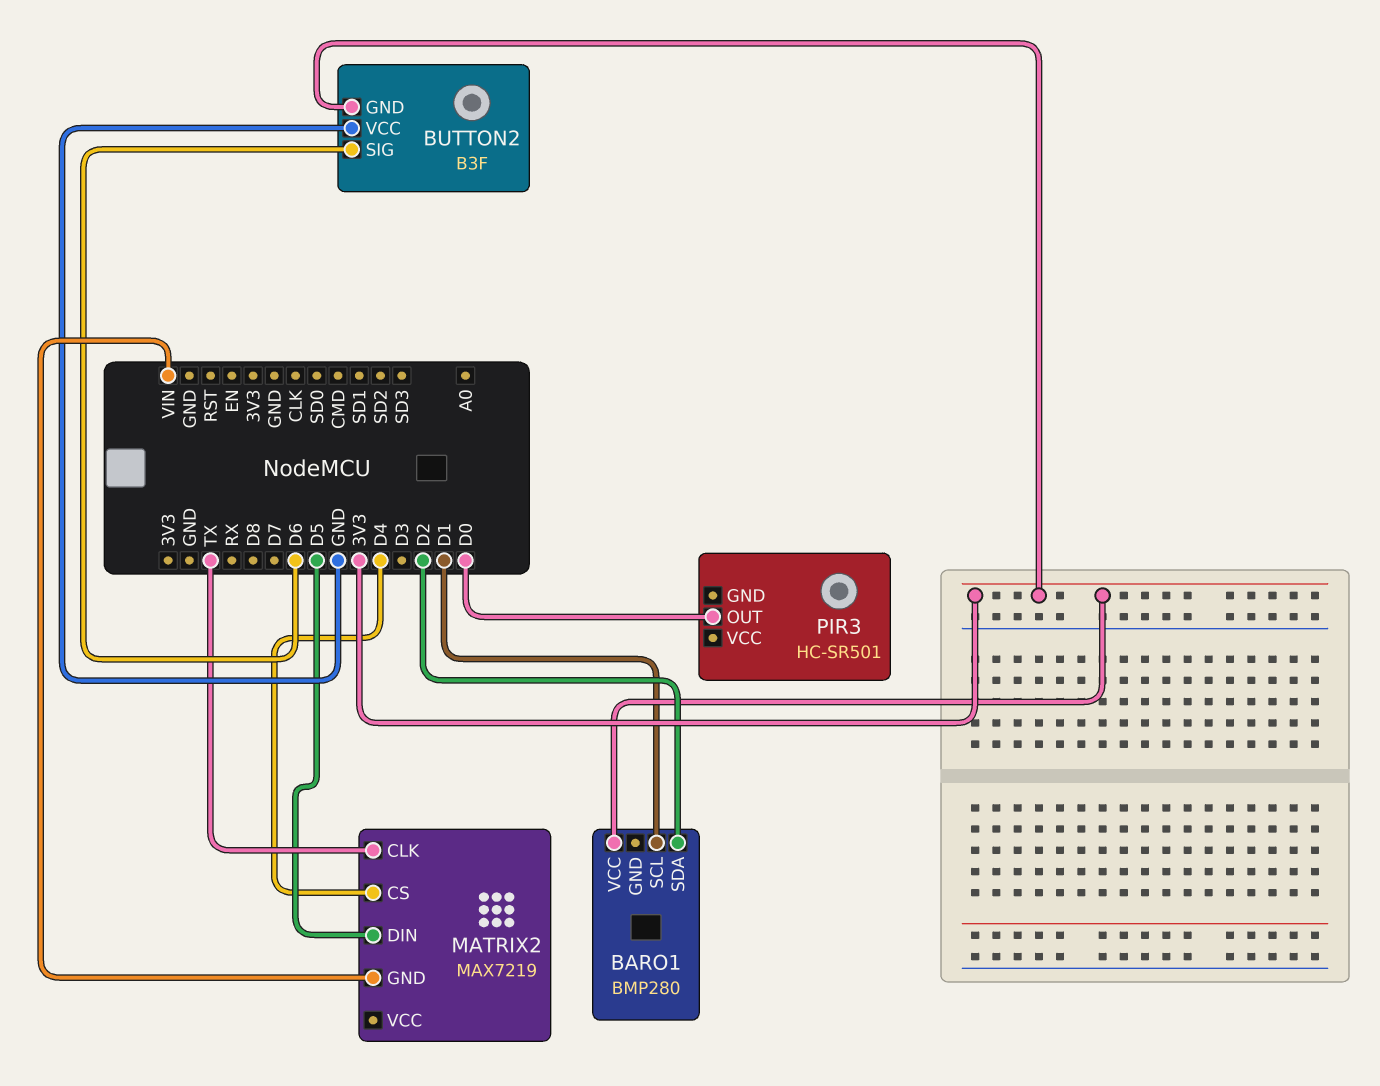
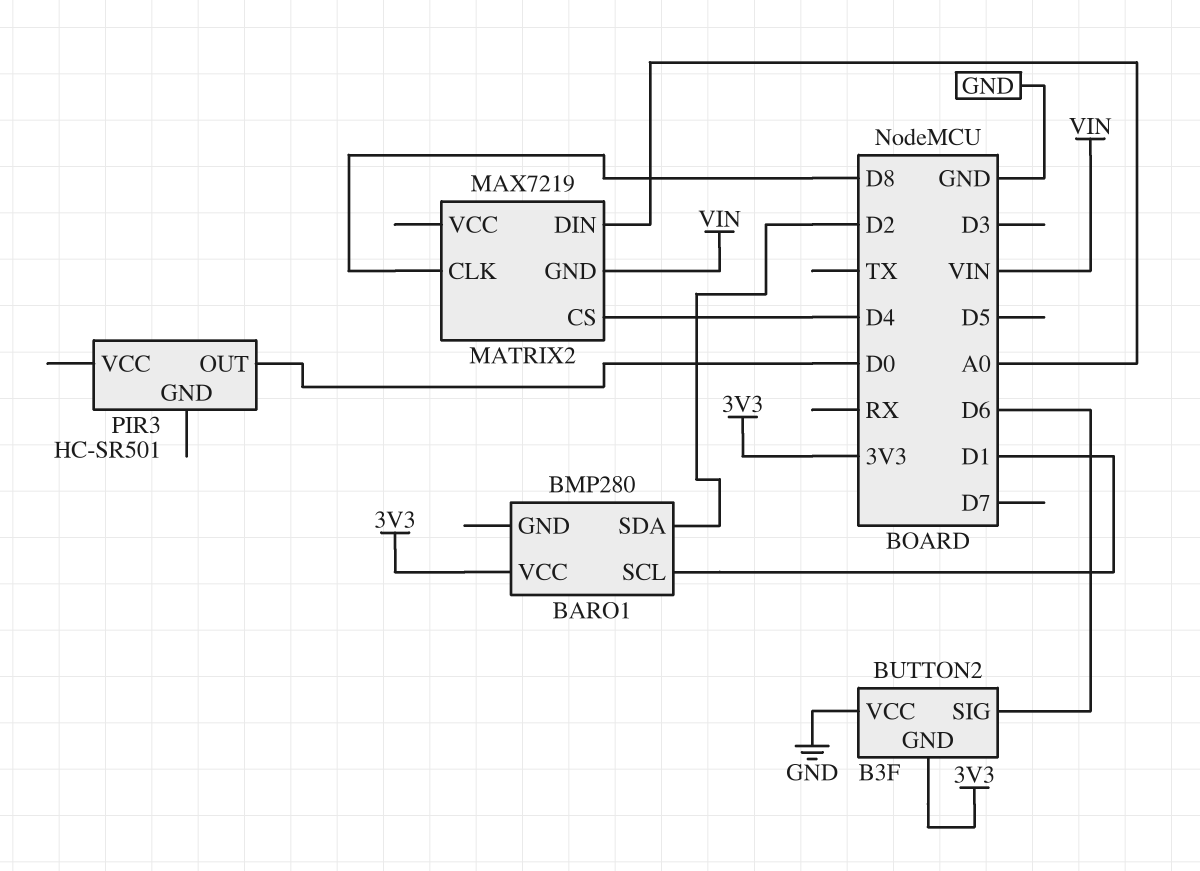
MATRIX2 pin CLK: TX -> D8
MATRIX2 pin DIN: D5 -> A0

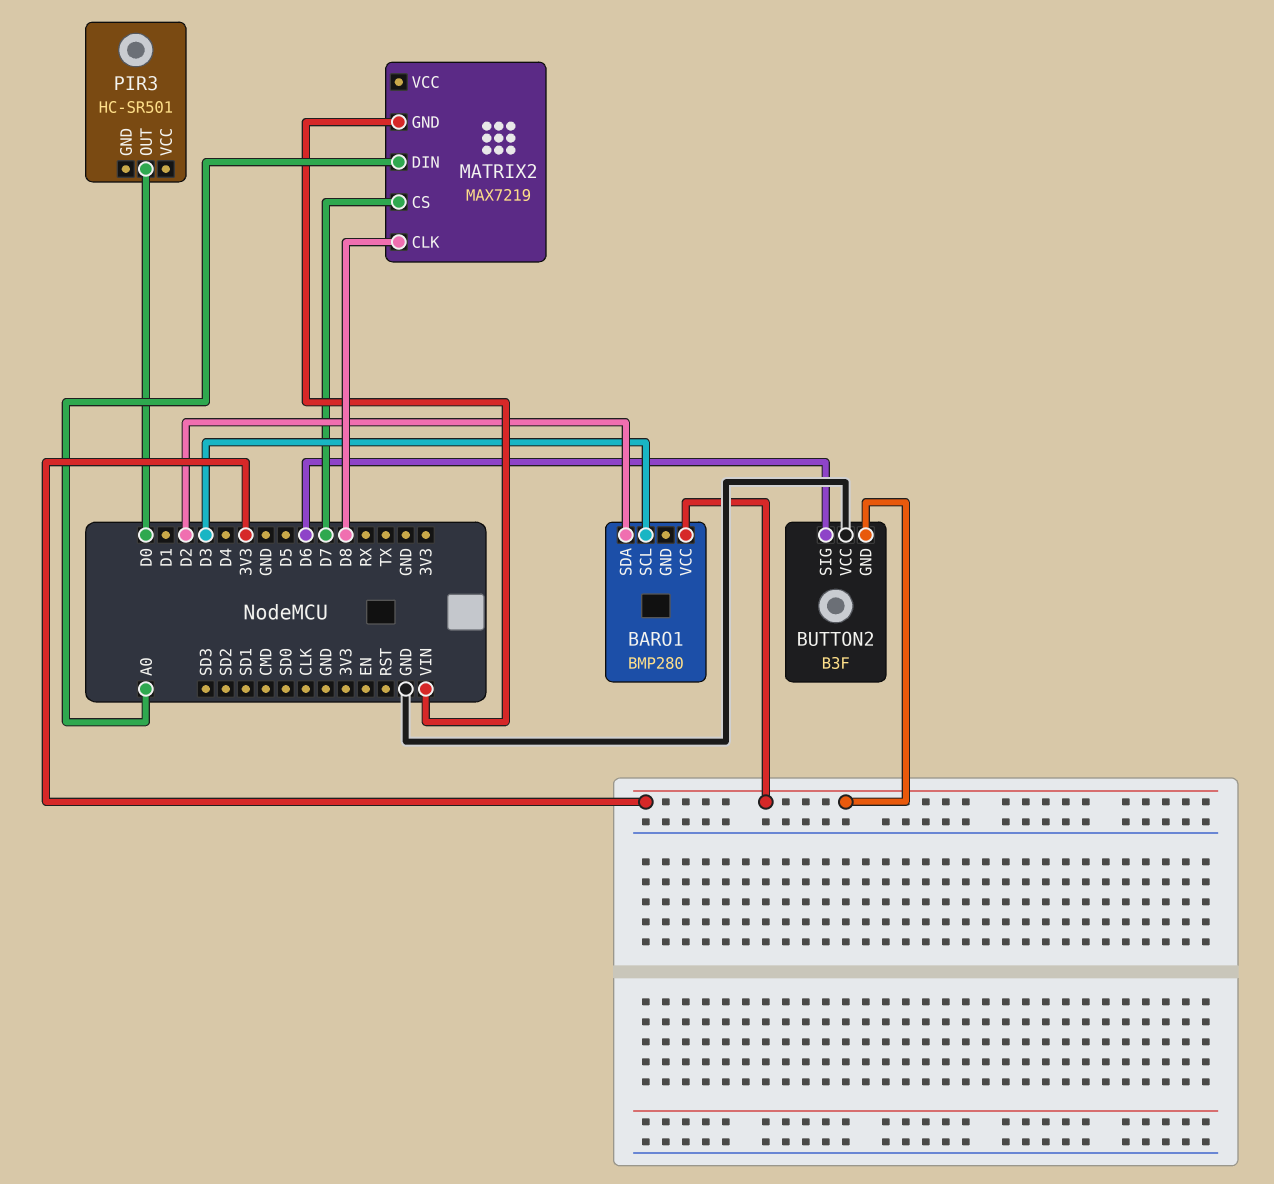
BARO1 pin SCL: D1 -> D3
MATRIX2 pin CS: D4 -> D7

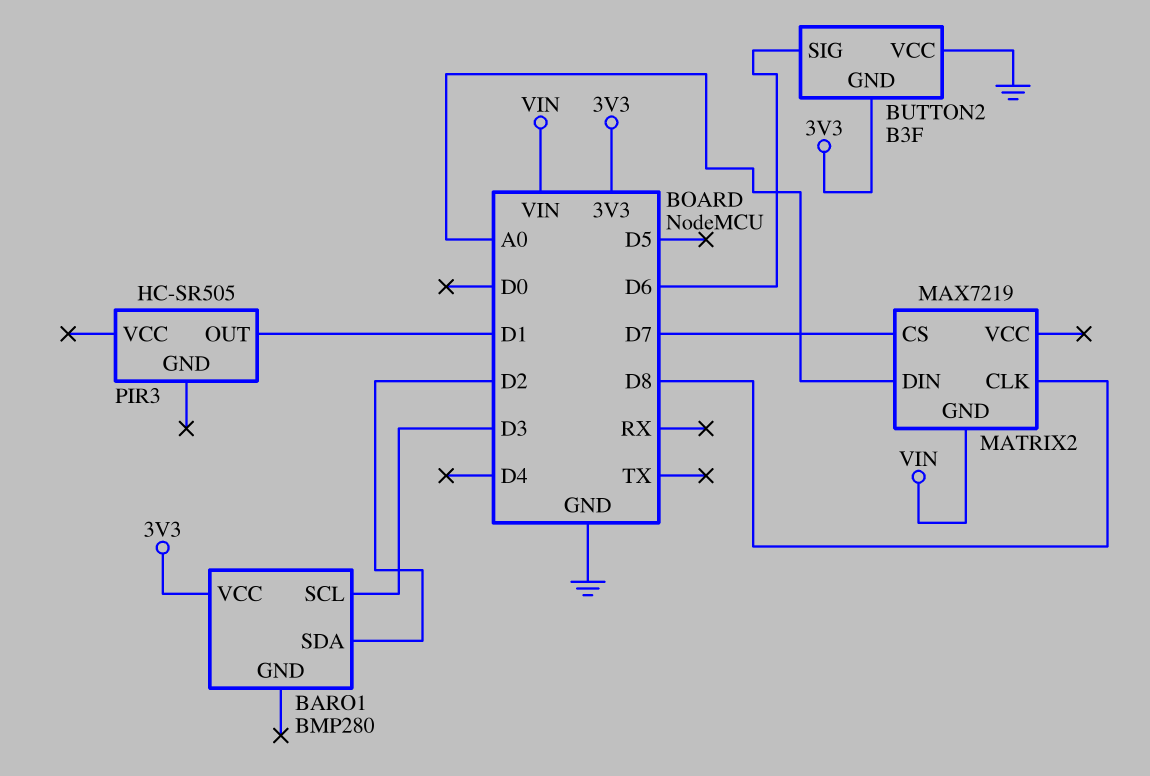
PIR3: HC-SR501 -> HC-SR505
PIR3 pin OUT: D0 -> D1

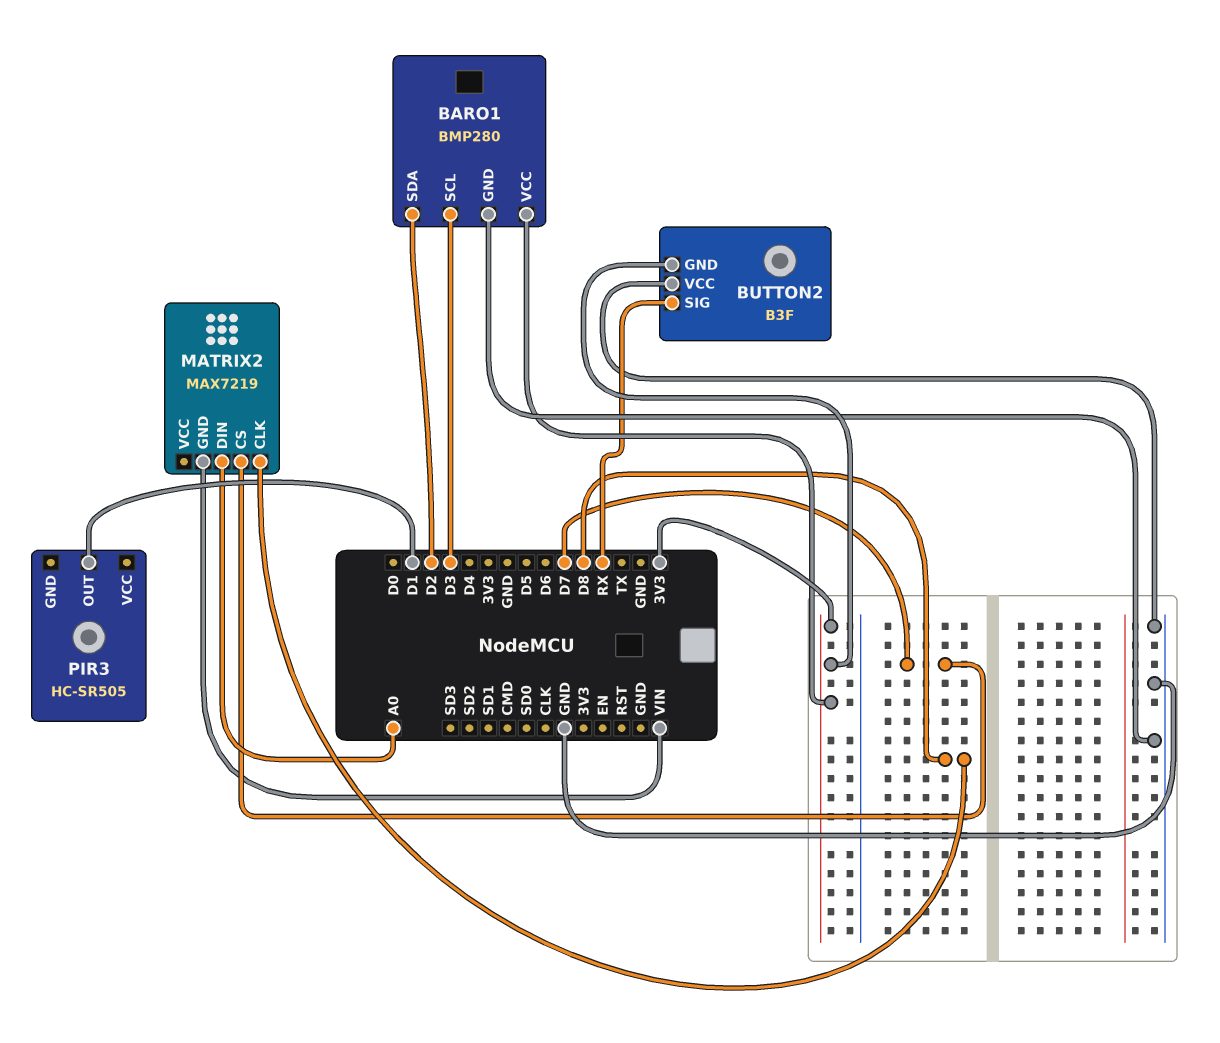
BARO1 pin GND: none -> GND
BUTTON2 pin SIG: D6 -> RX

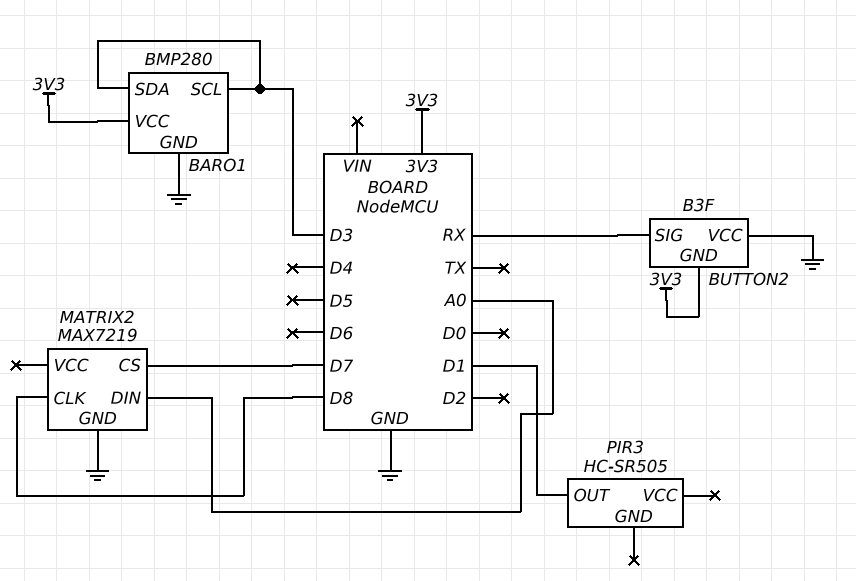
BARO1 pin SDA: D2 -> D3
MATRIX2 pin GND: VIN -> GND

